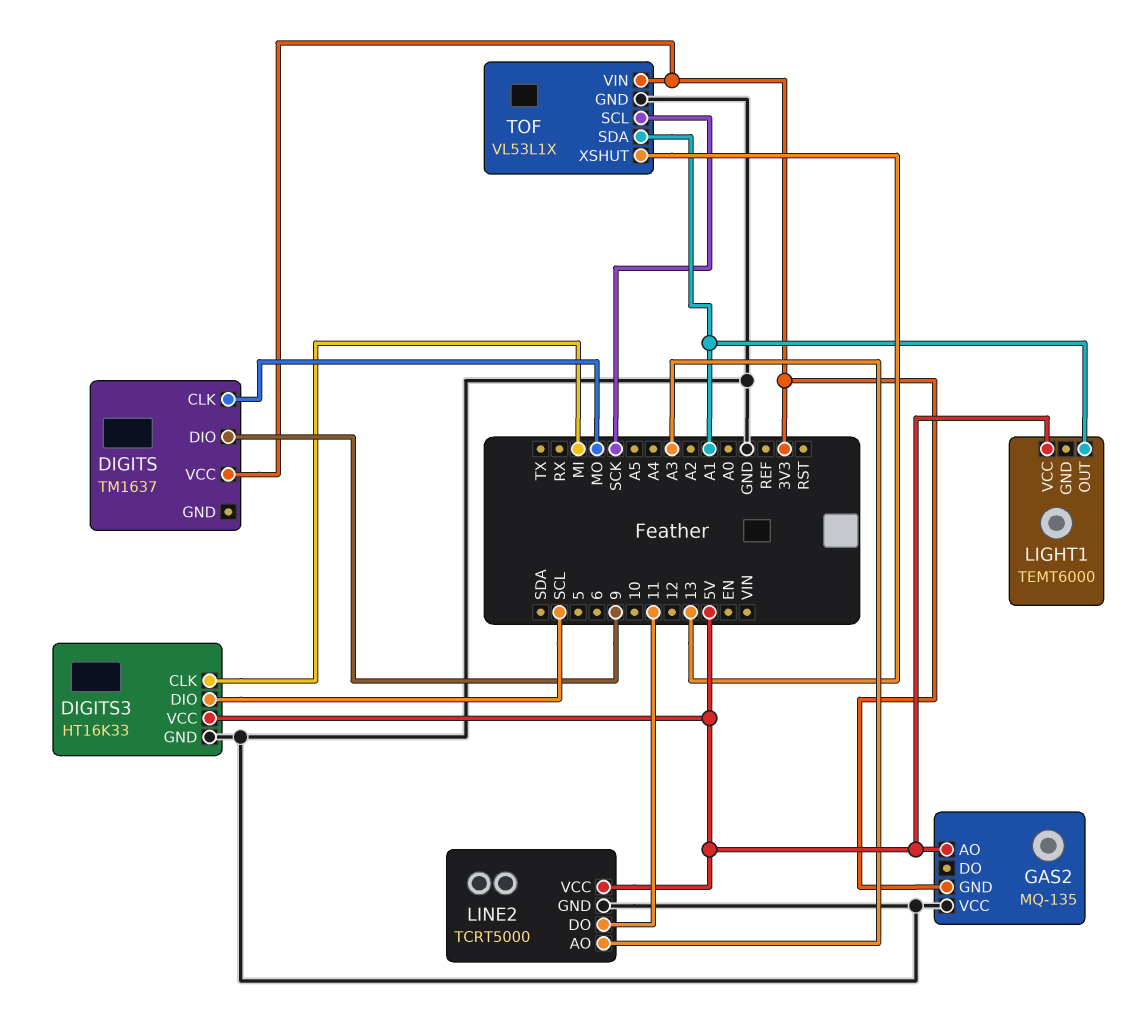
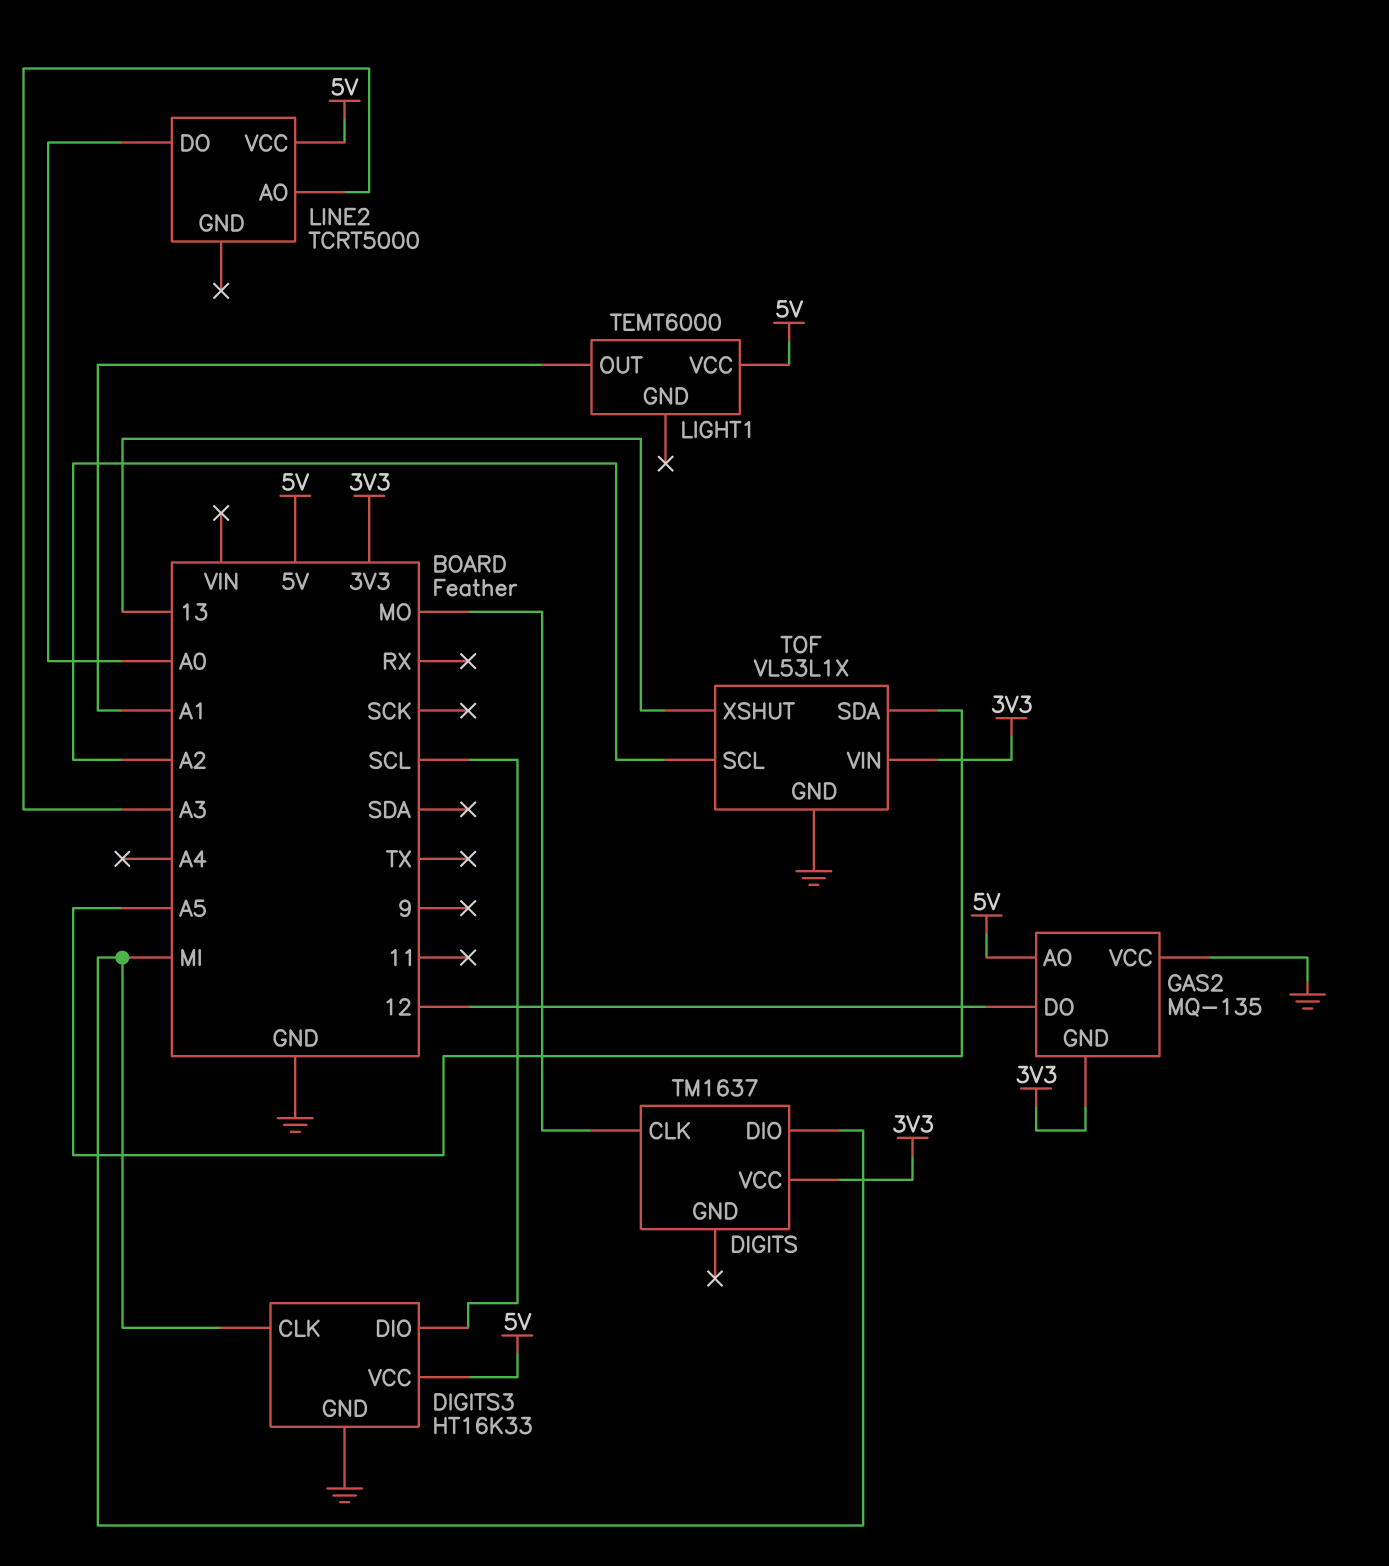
DIGITS pin DIO: 9 -> MI
GAS2 pin DO: none -> 12
LINE2 pin DO: 11 -> A0
LINE2 pin GND: GND -> none
TOF pin SCL: SCK -> A2
TOF pin SDA: A1 -> A5

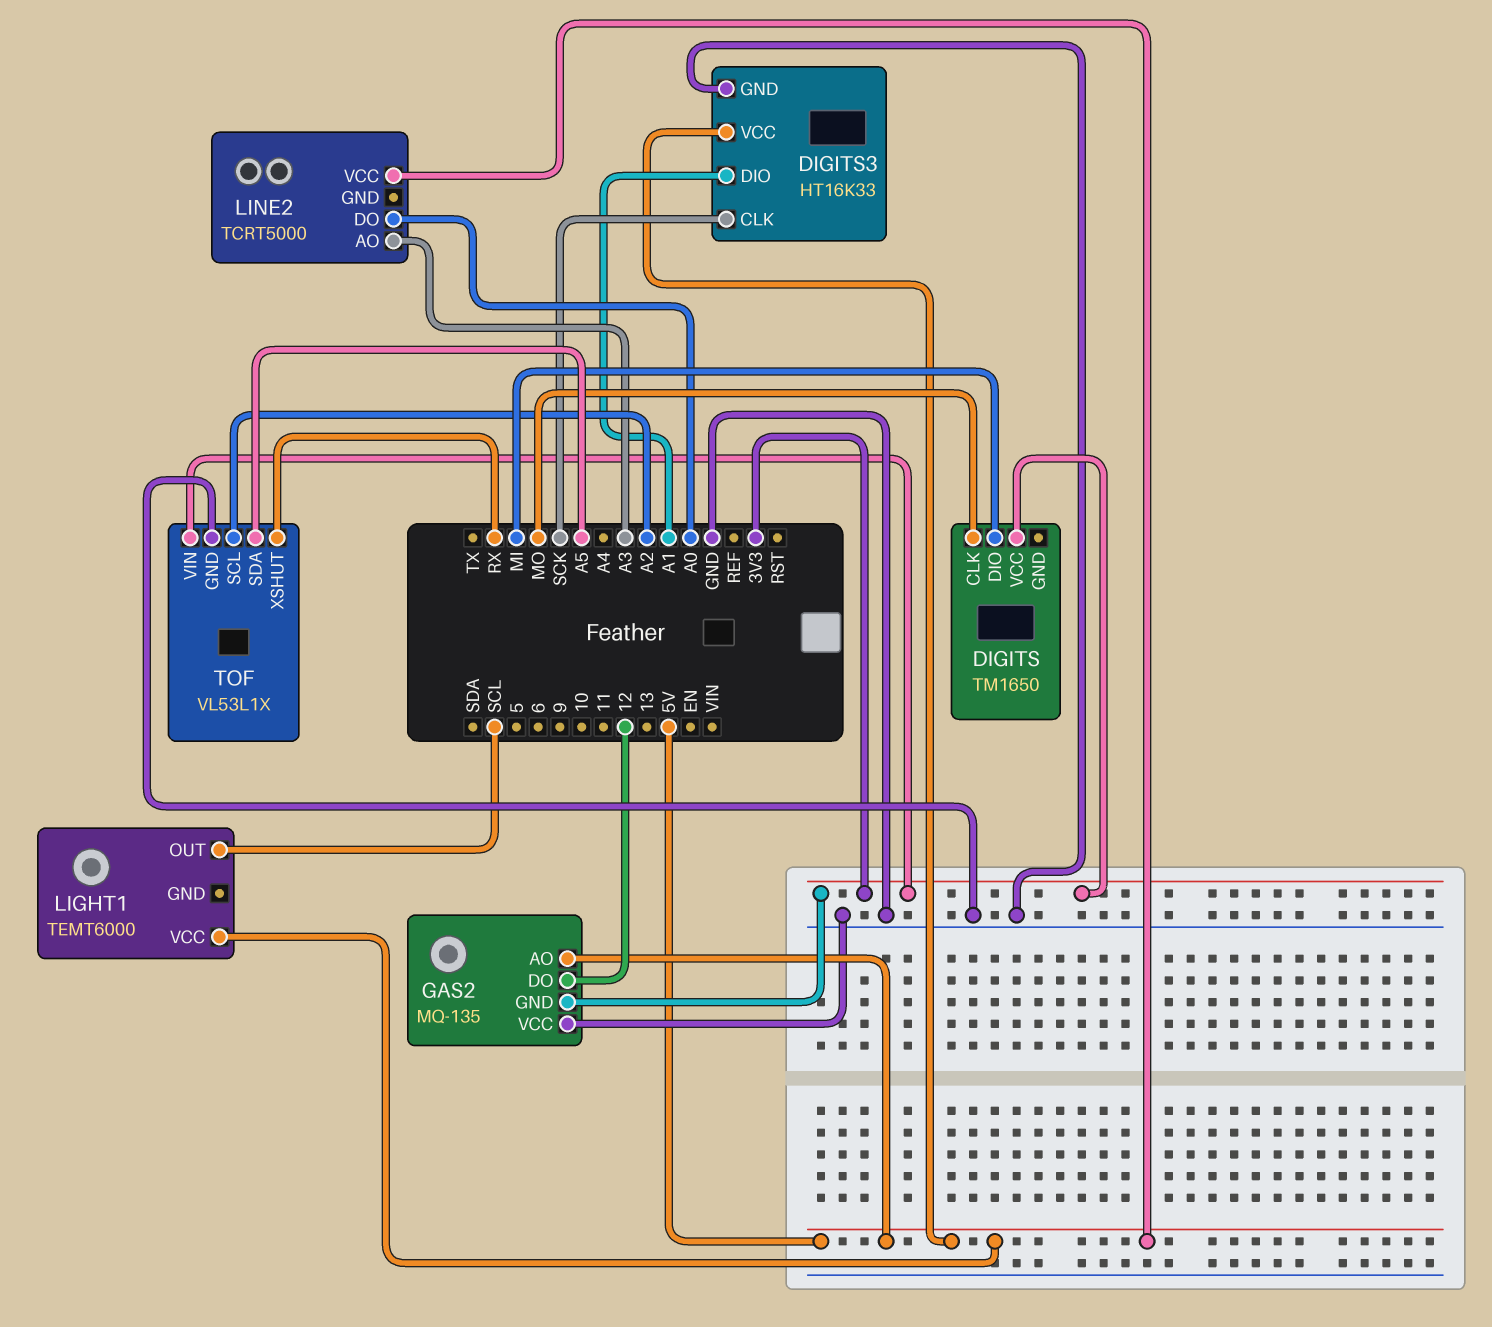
DIGITS: TM1637 -> TM1650
DIGITS3 pin CLK: MI -> SCK
DIGITS3 pin DIO: SCL -> A1
LIGHT1 pin OUT: A1 -> SCL
TOF pin XSHUT: 13 -> RX

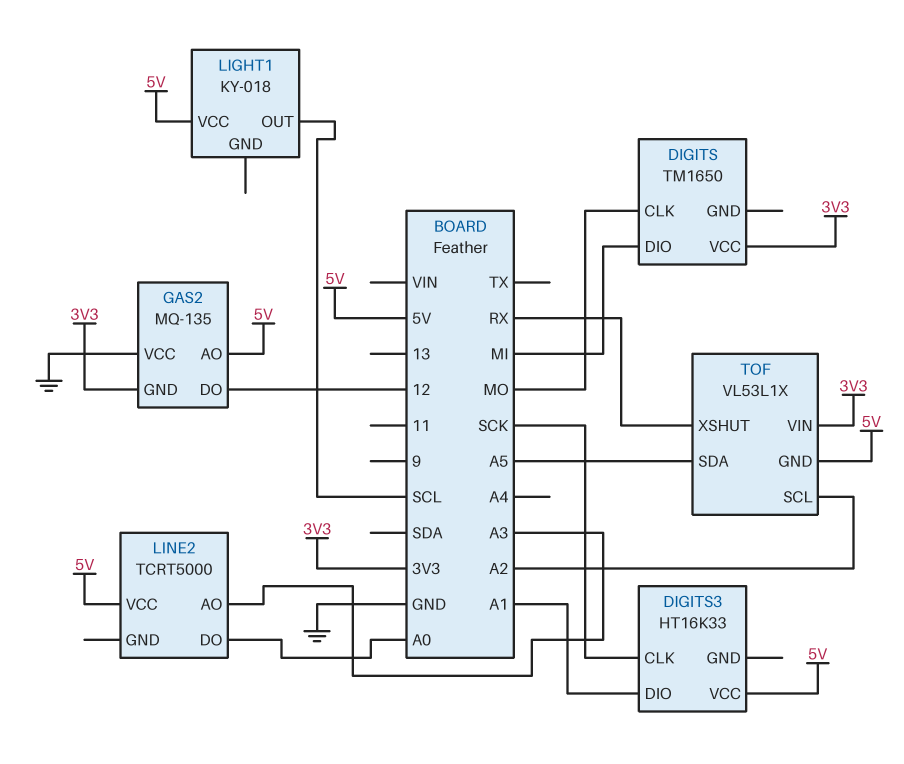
DIGITS3 pin GND: GND -> none
LIGHT1: TEMT6000 -> KY-018
TOF pin GND: GND -> 5V

